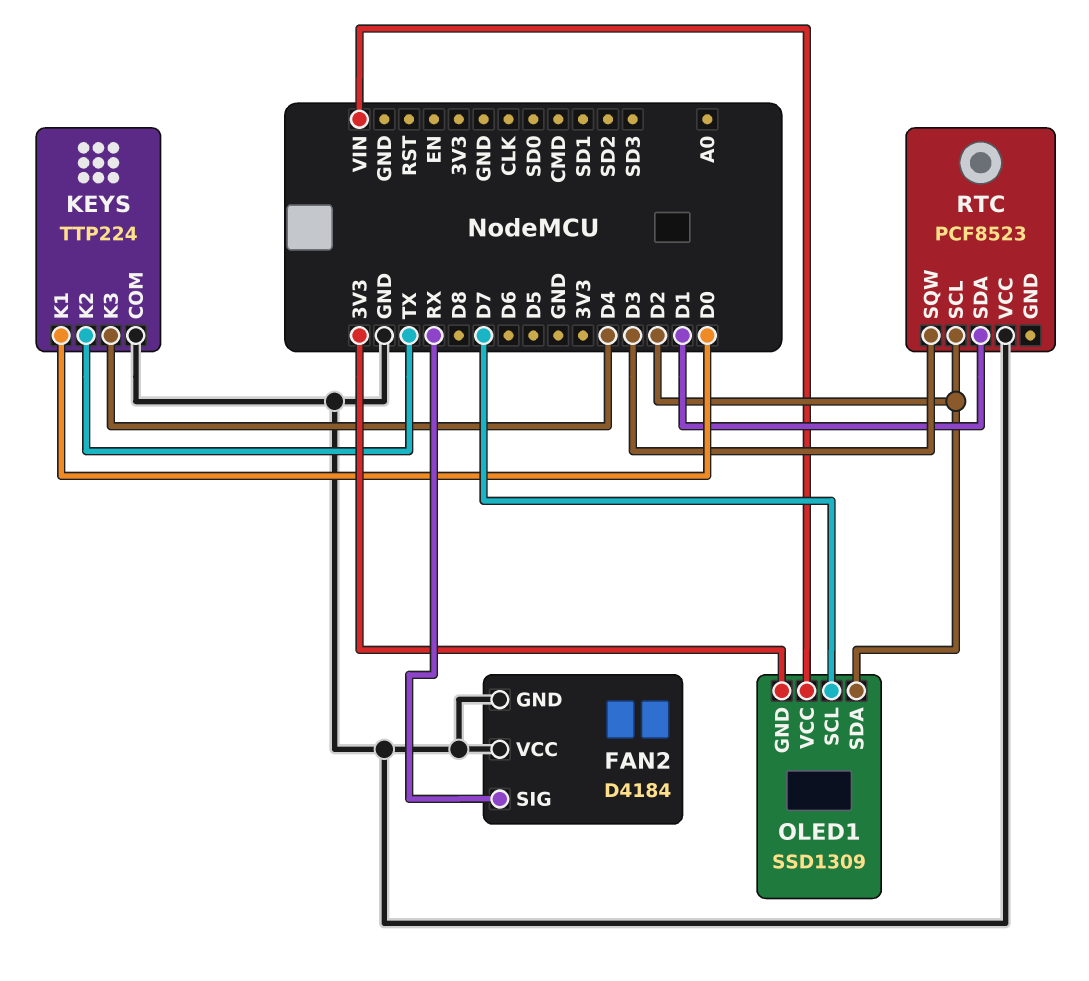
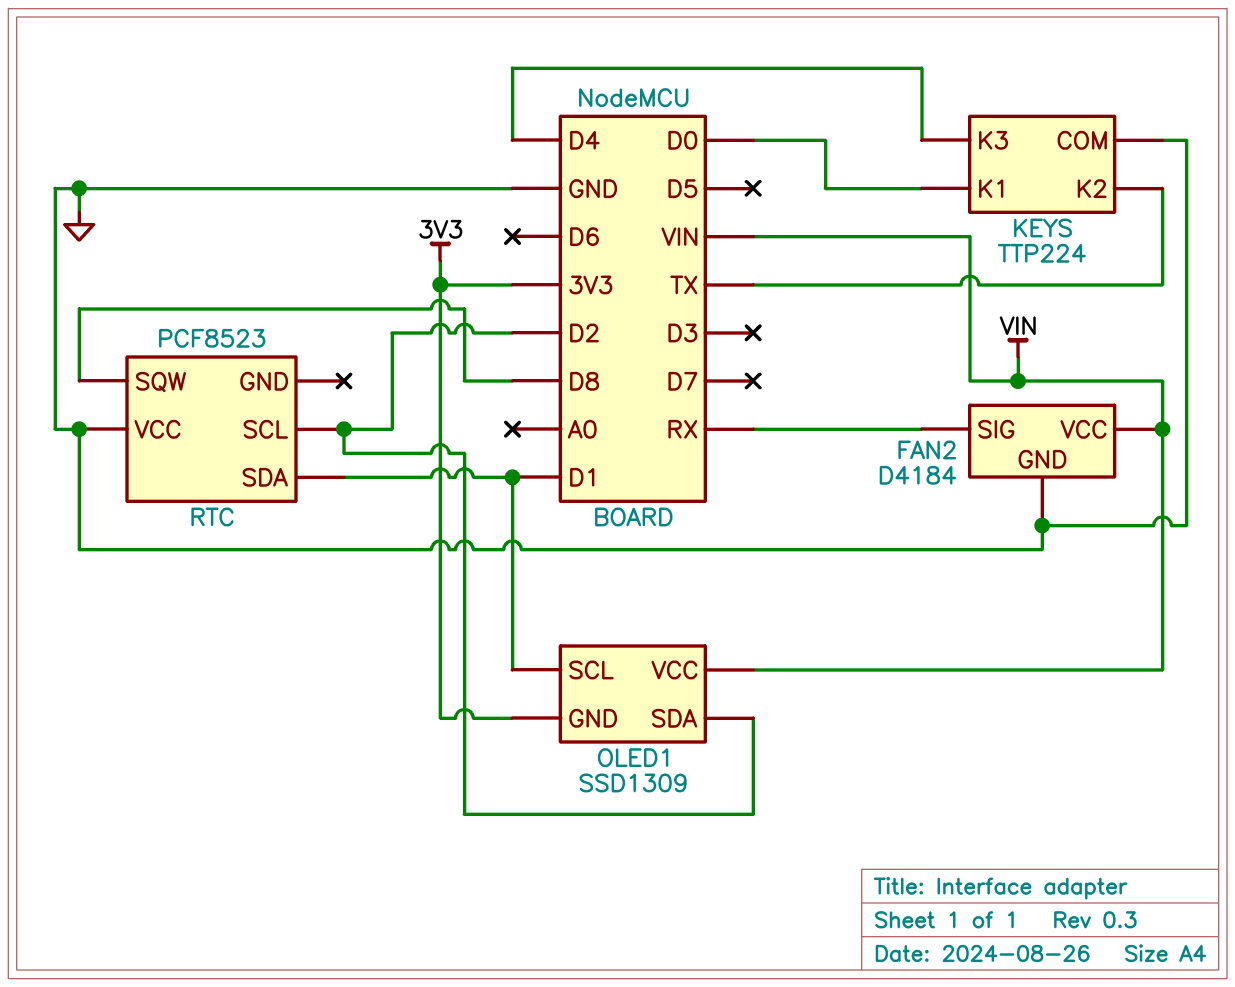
FAN2 pin VCC: GND -> VIN
OLED1 pin SCL: D7 -> D1
RTC pin SQW: D3 -> D8

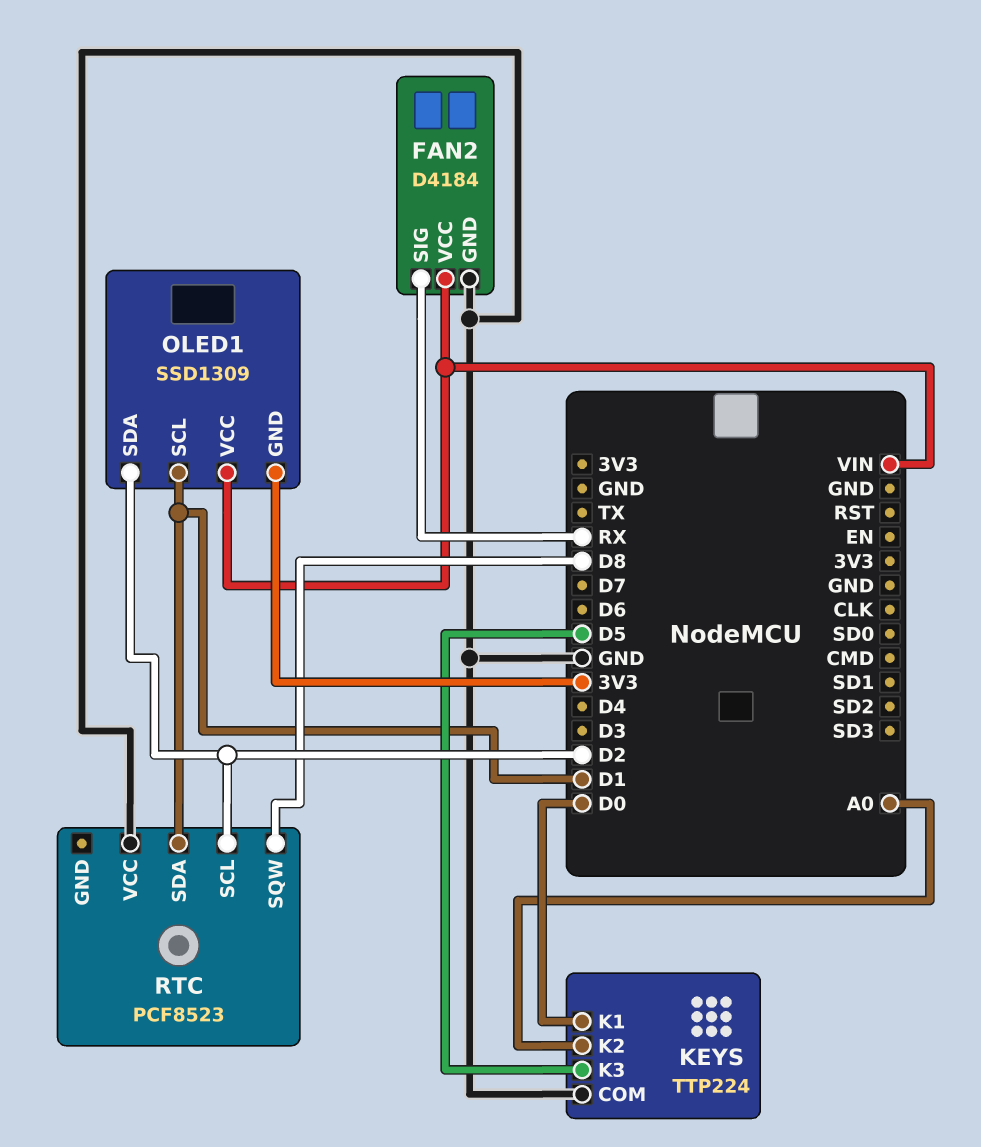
KEYS pin K2: TX -> A0
KEYS pin K3: D4 -> D5

